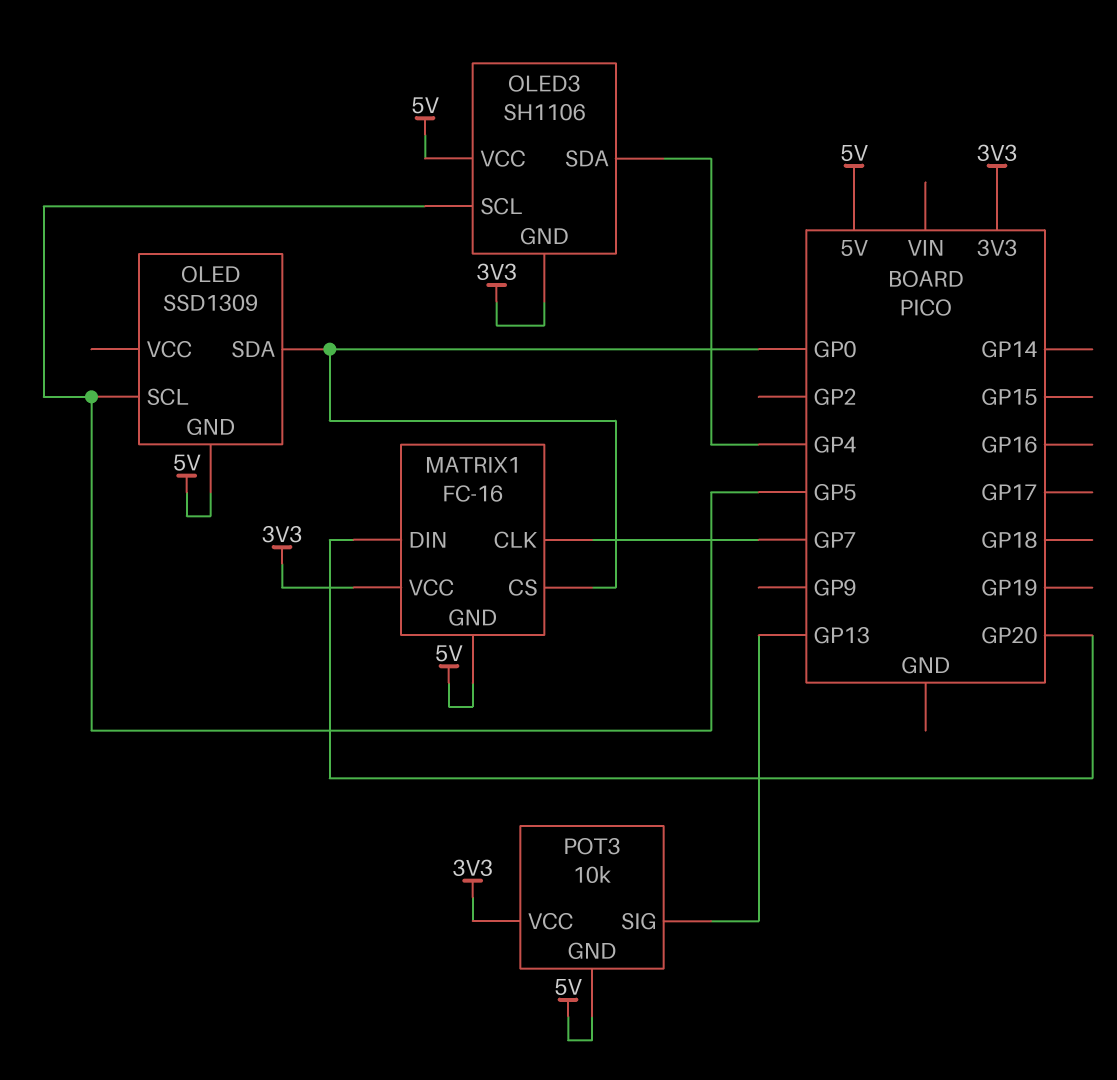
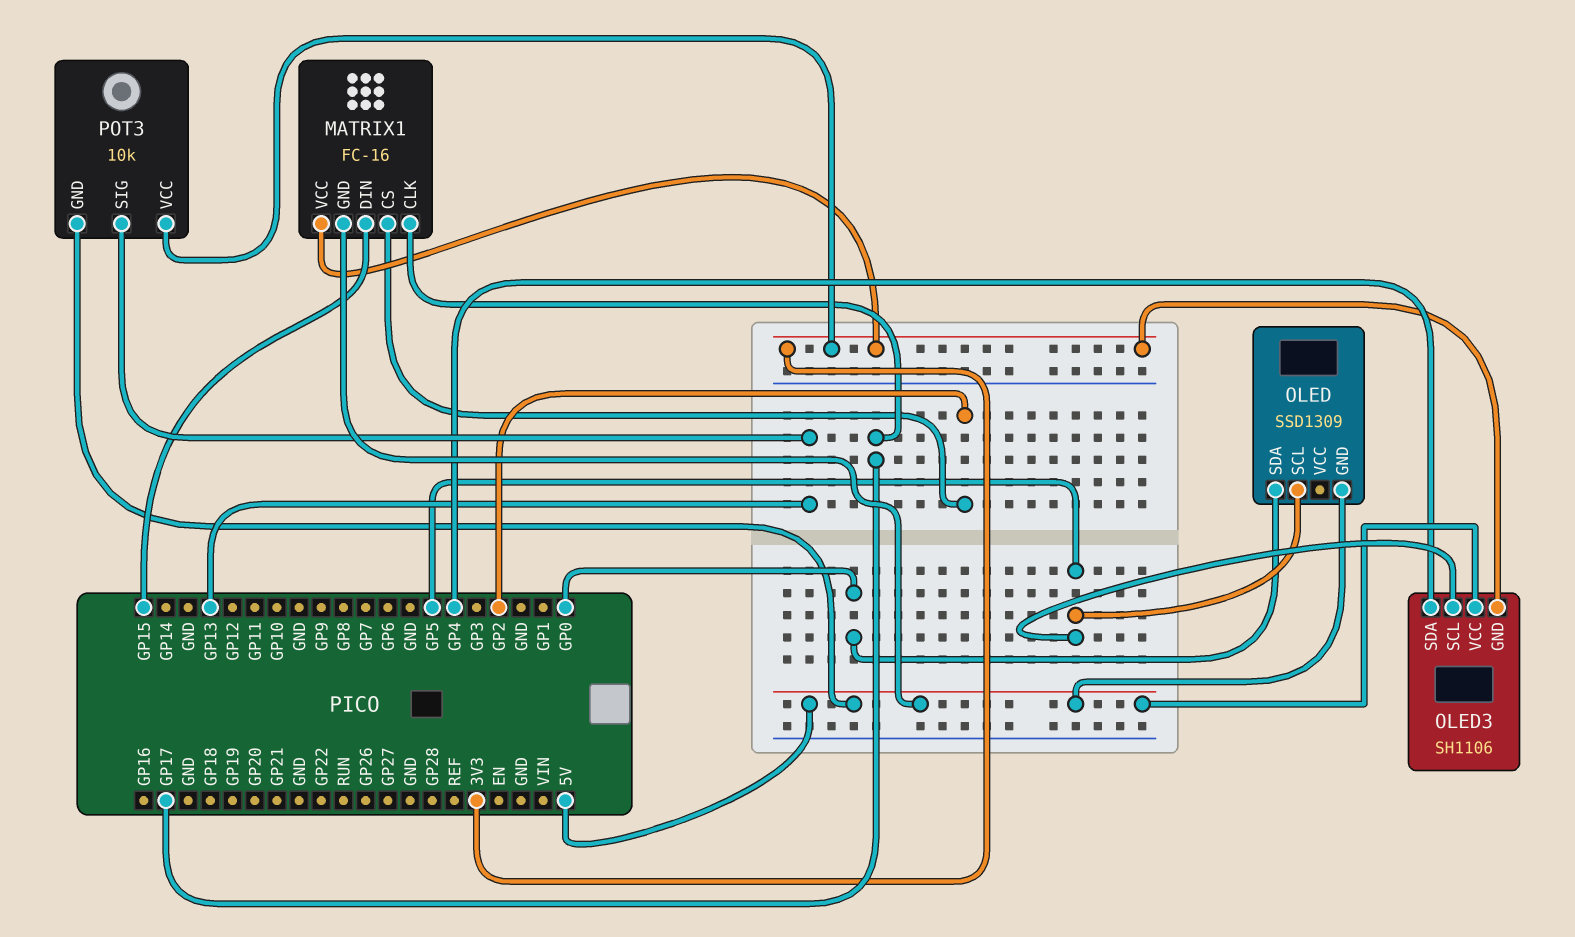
MATRIX1 pin CLK: GP7 -> GP17
MATRIX1 pin CS: GP0 -> GP2
MATRIX1 pin DIN: GP20 -> GP15

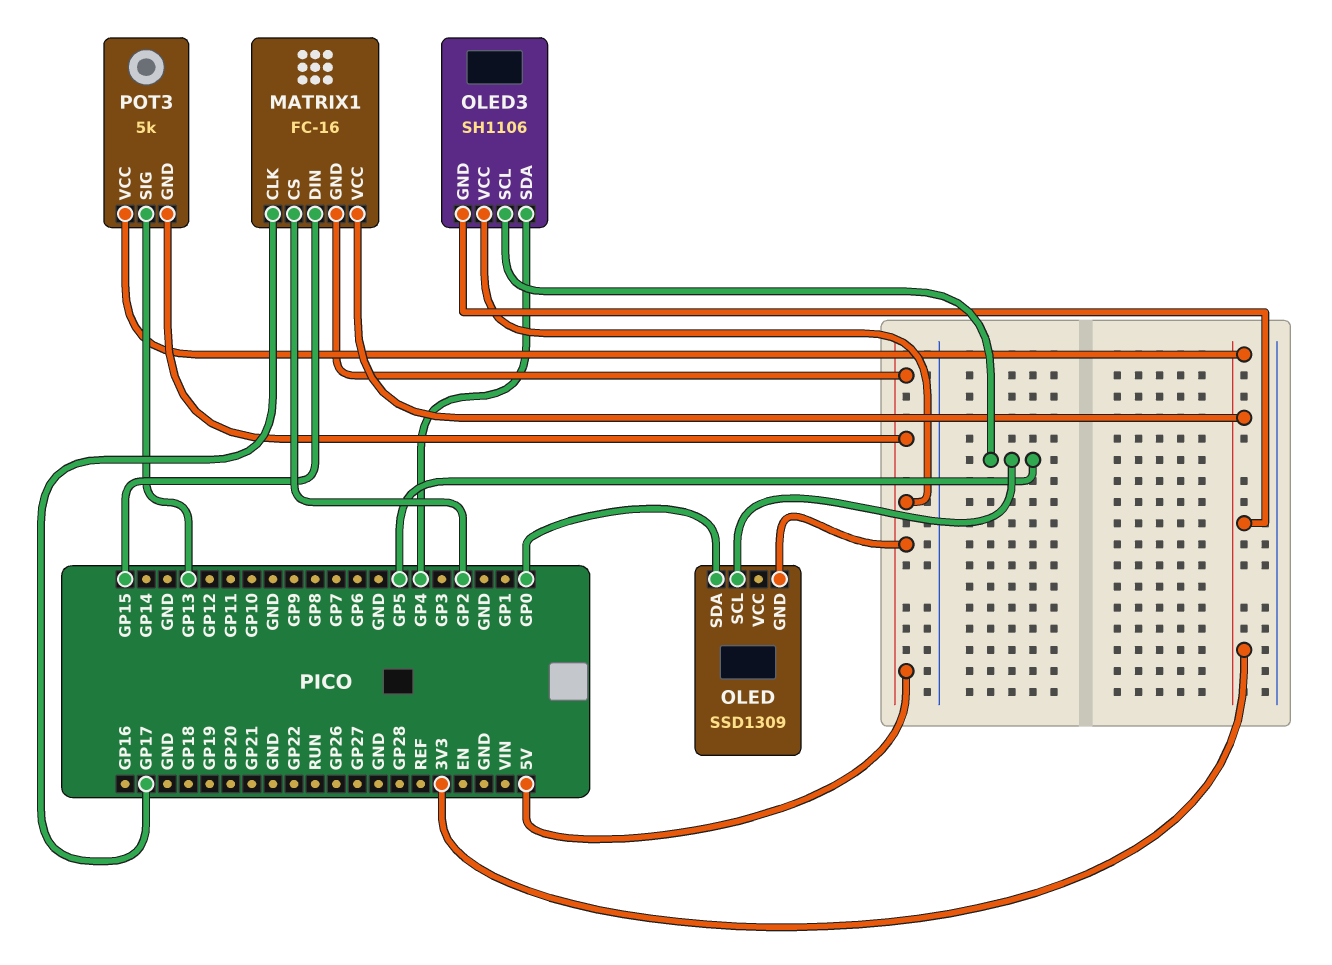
POT3: 10k -> 5k

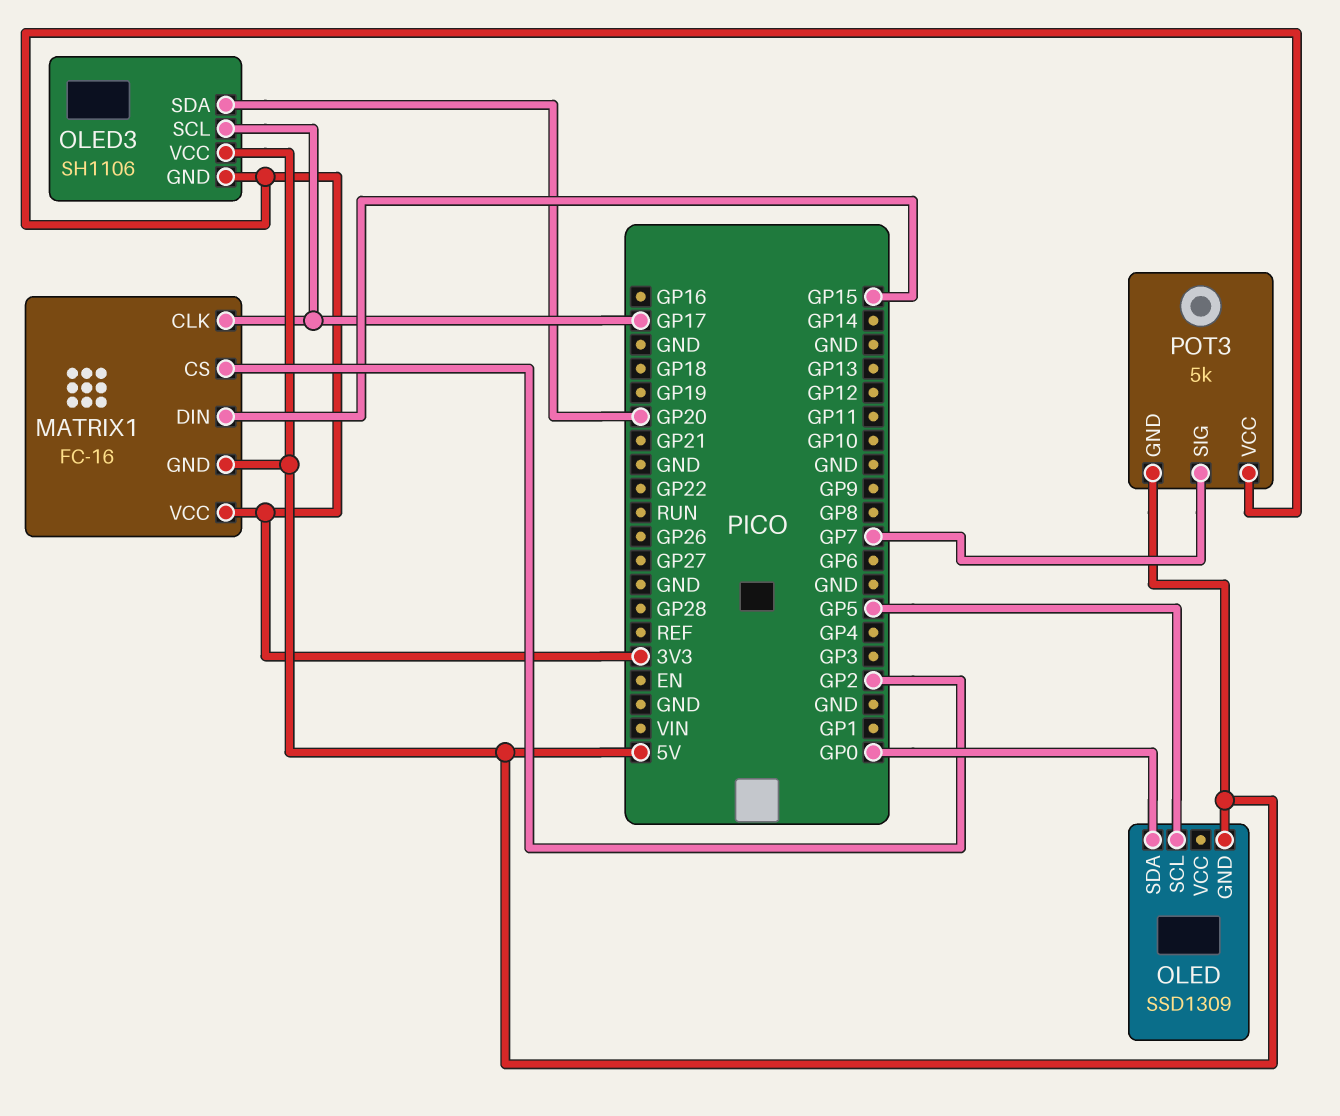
OLED3 pin SCL: GP5 -> GP17
OLED3 pin SDA: GP4 -> GP20
POT3 pin SIG: GP13 -> GP7

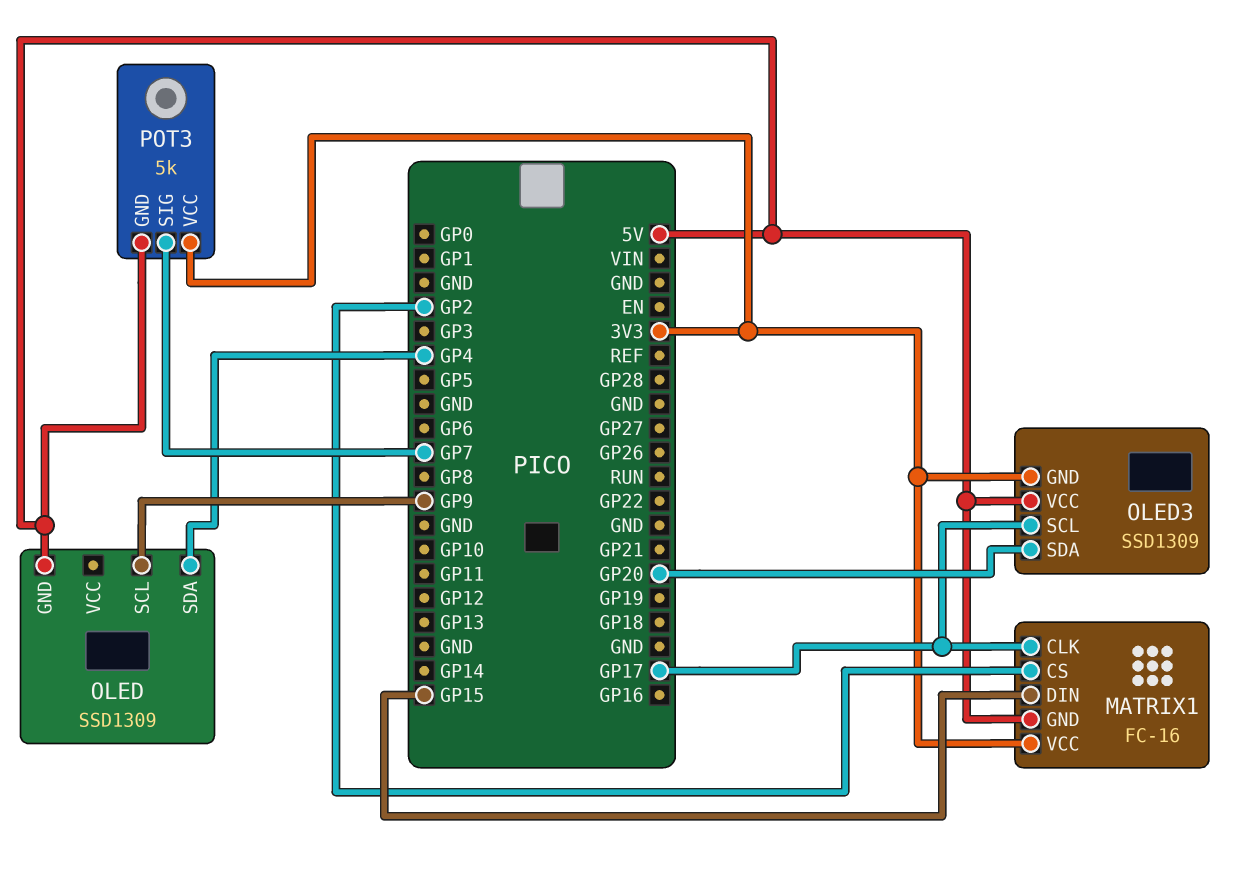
OLED pin SCL: GP5 -> GP9
OLED pin SDA: GP0 -> GP4
OLED3: SH1106 -> SSD1309

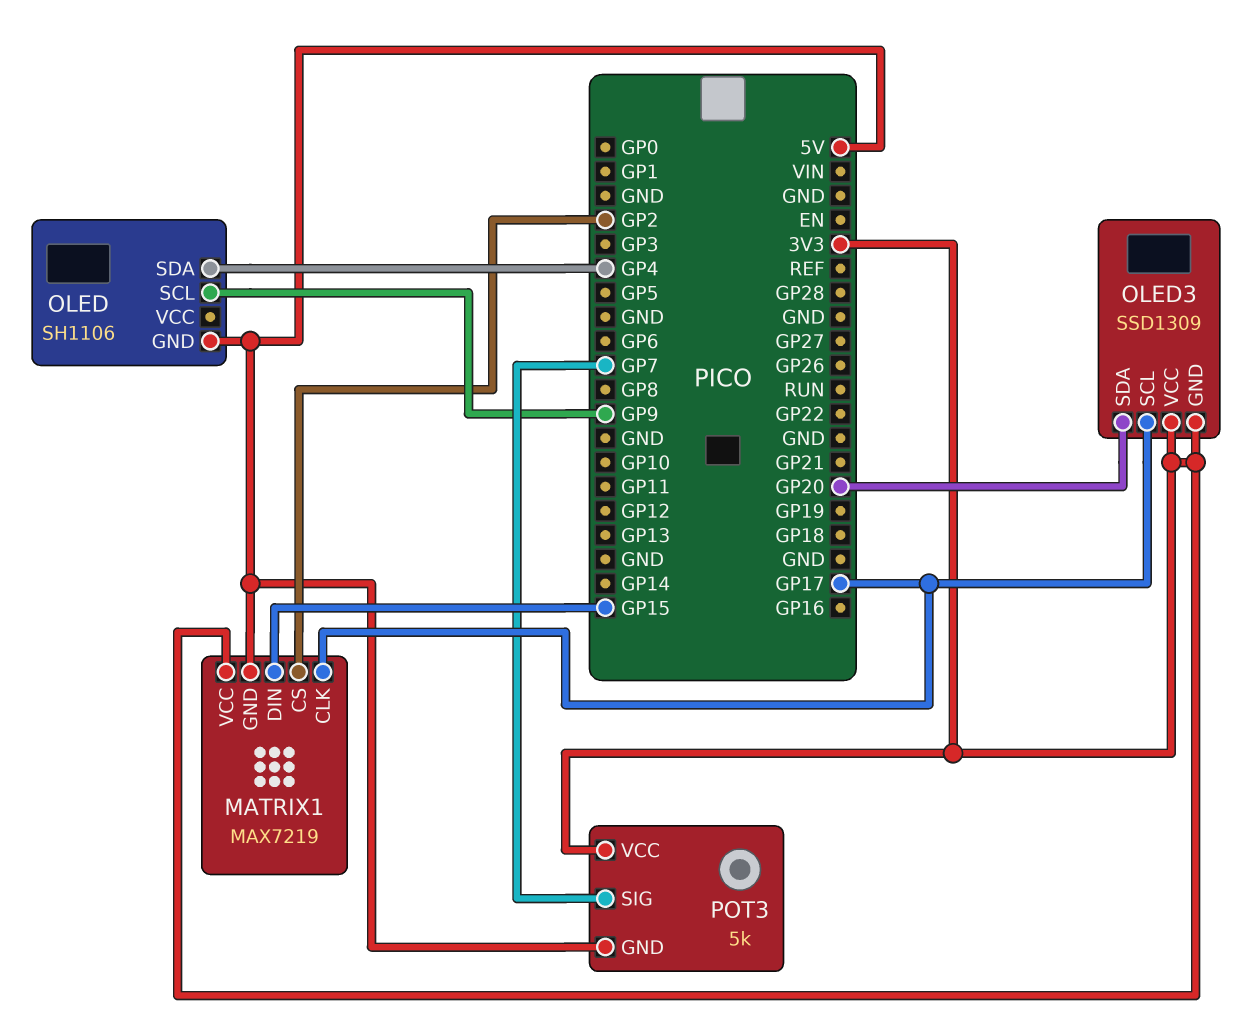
MATRIX1: FC-16 -> MAX7219
OLED: SSD1309 -> SH1106
OLED3 pin VCC: 5V -> 3V3

